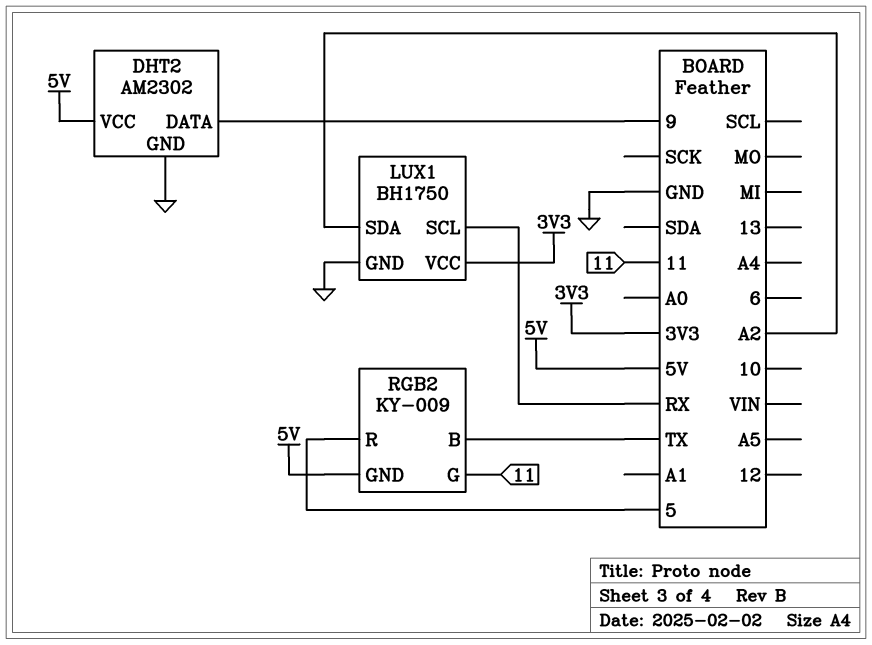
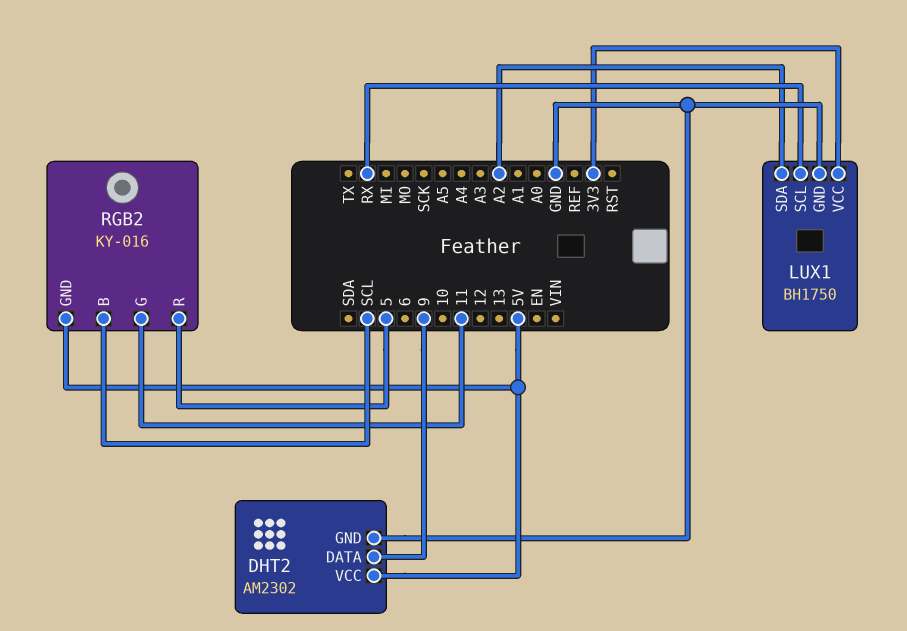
RGB2: KY-009 -> KY-016
RGB2 pin B: TX -> SCL

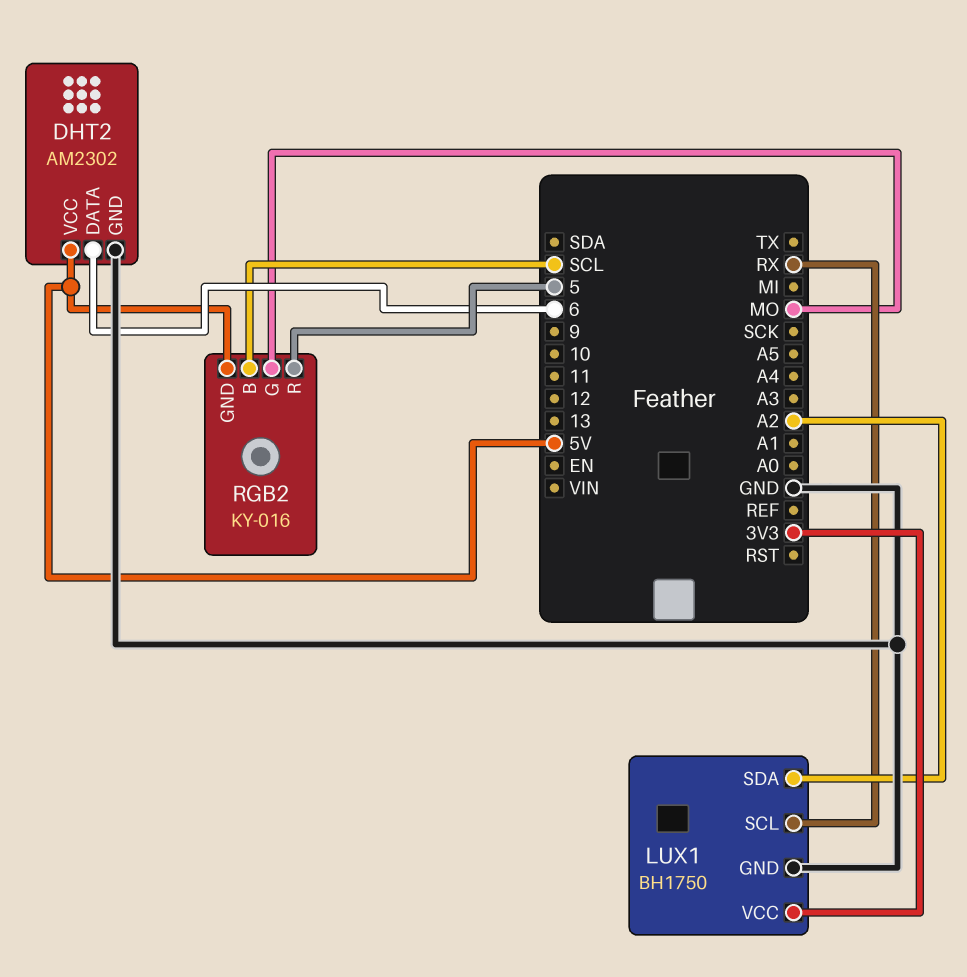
DHT2 pin DATA: 9 -> 6
RGB2 pin G: 11 -> MO

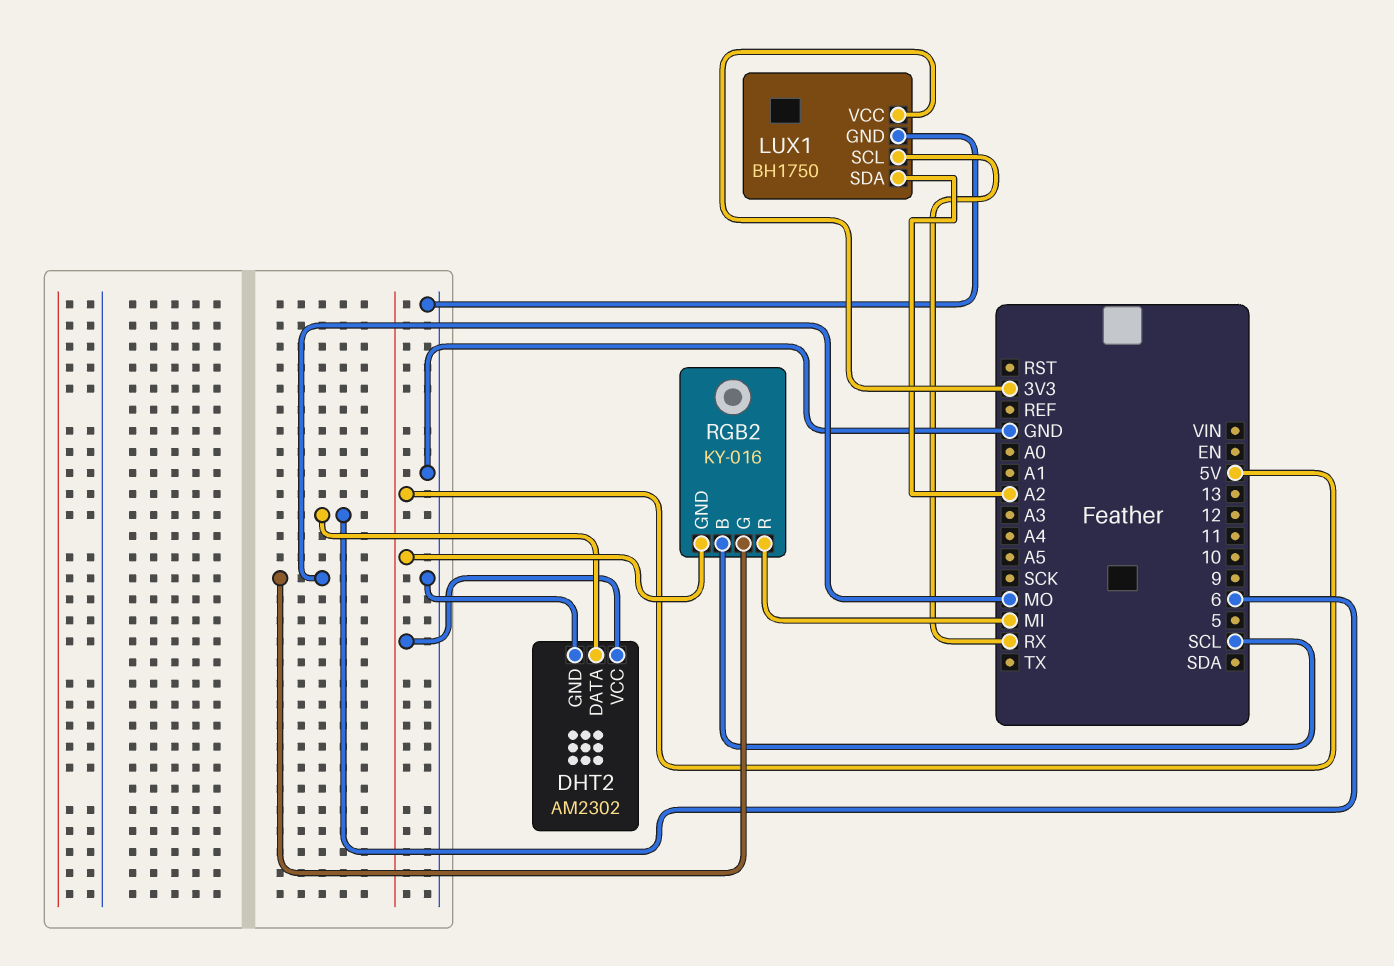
RGB2 pin R: 5 -> MI

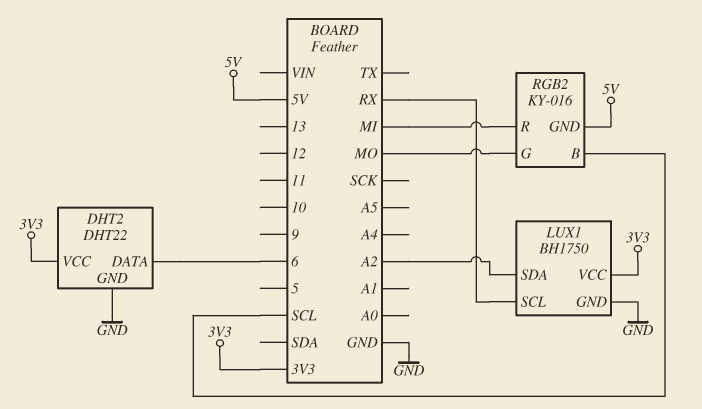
DHT2: AM2302 -> DHT22
DHT2 pin VCC: 5V -> 3V3

